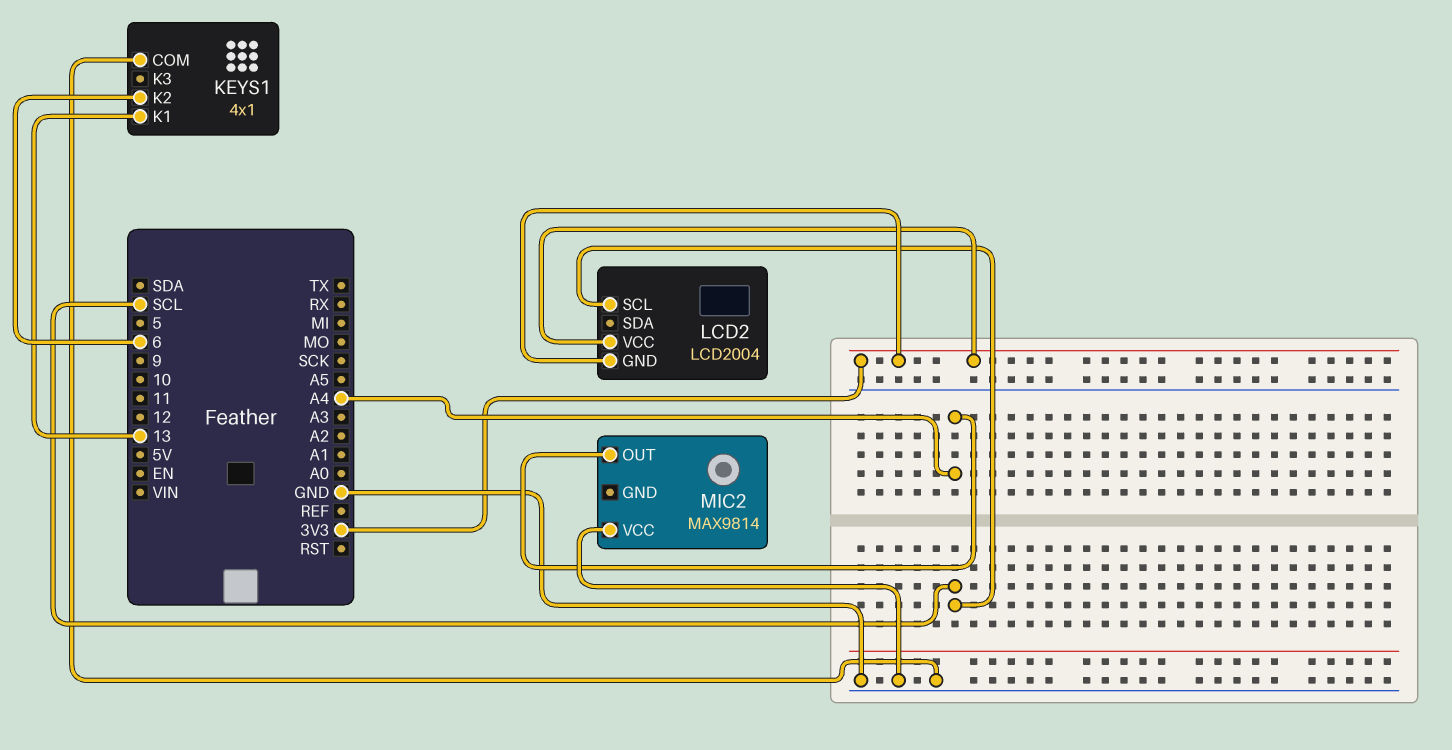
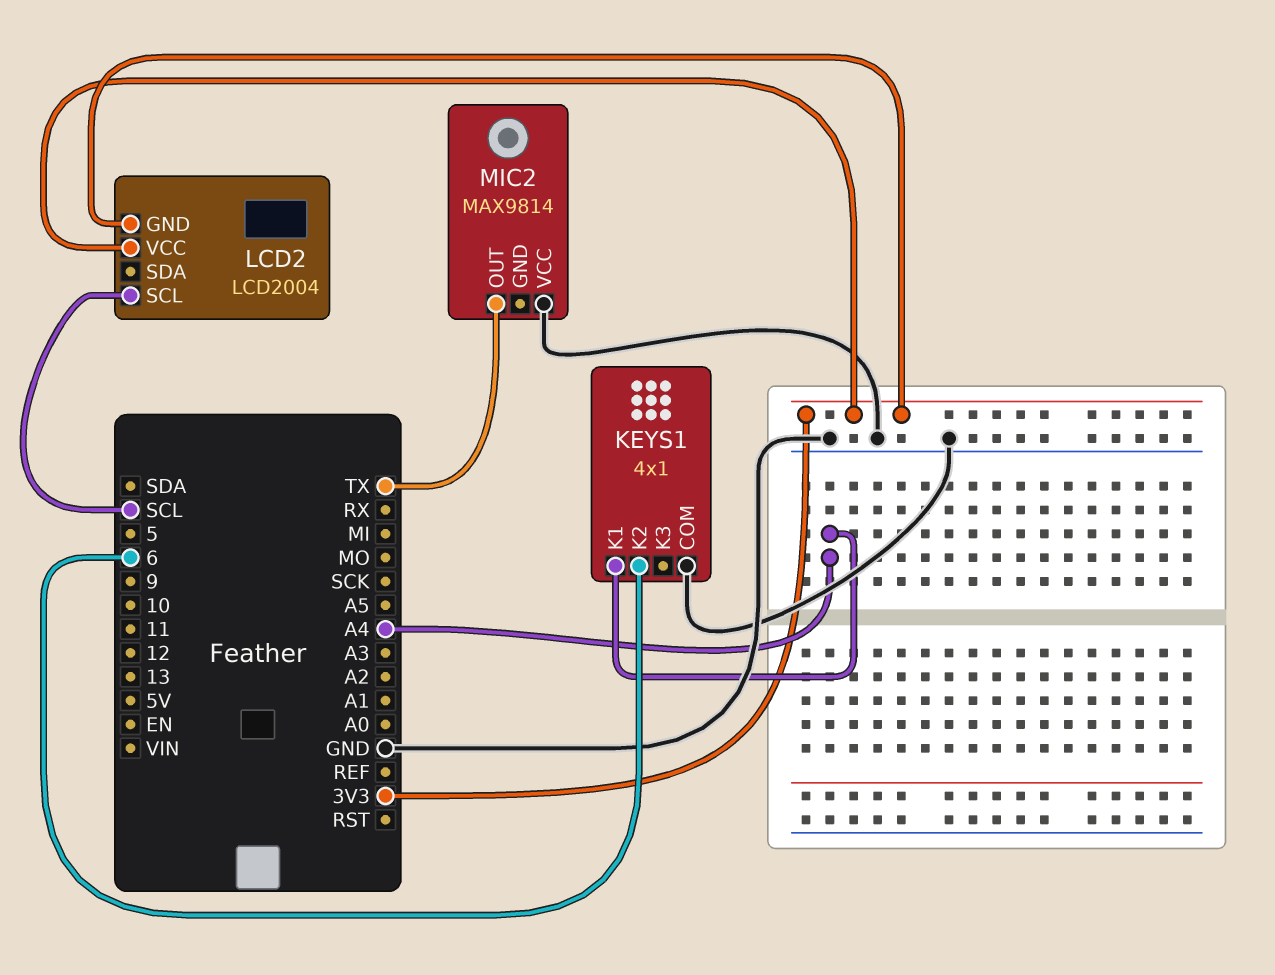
KEYS1 pin K1: 13 -> A4
MIC2 pin OUT: A4 -> TX

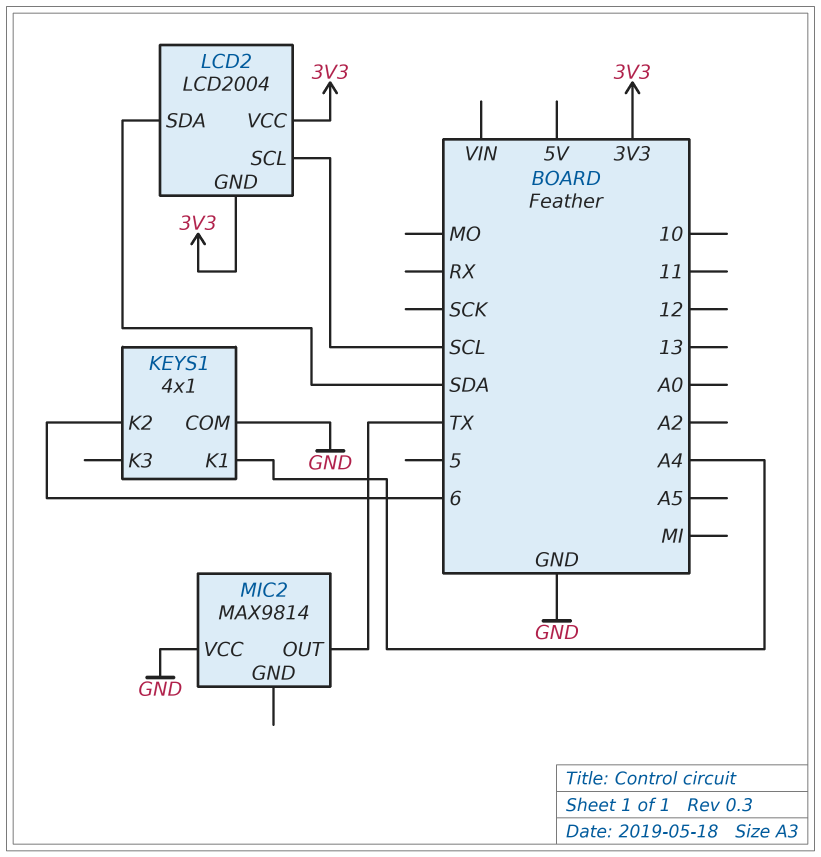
LCD2 pin SDA: none -> SDA

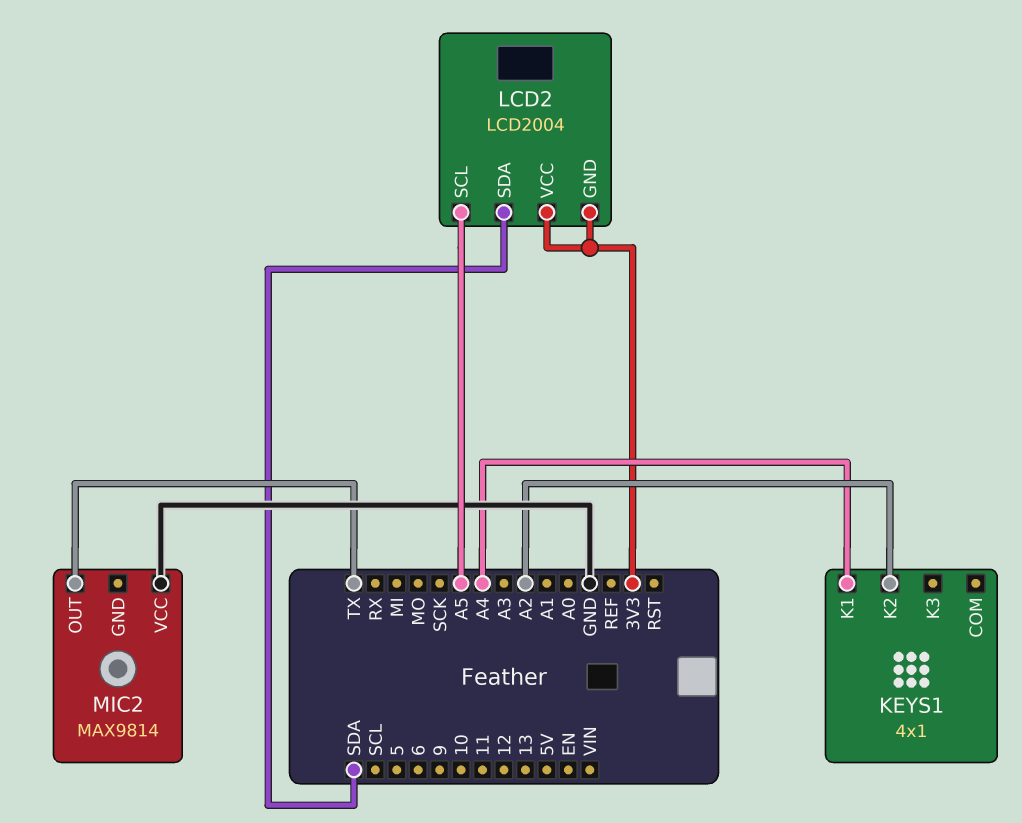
KEYS1 pin COM: GND -> none
KEYS1 pin K2: 6 -> A2
LCD2 pin SCL: SCL -> A5

